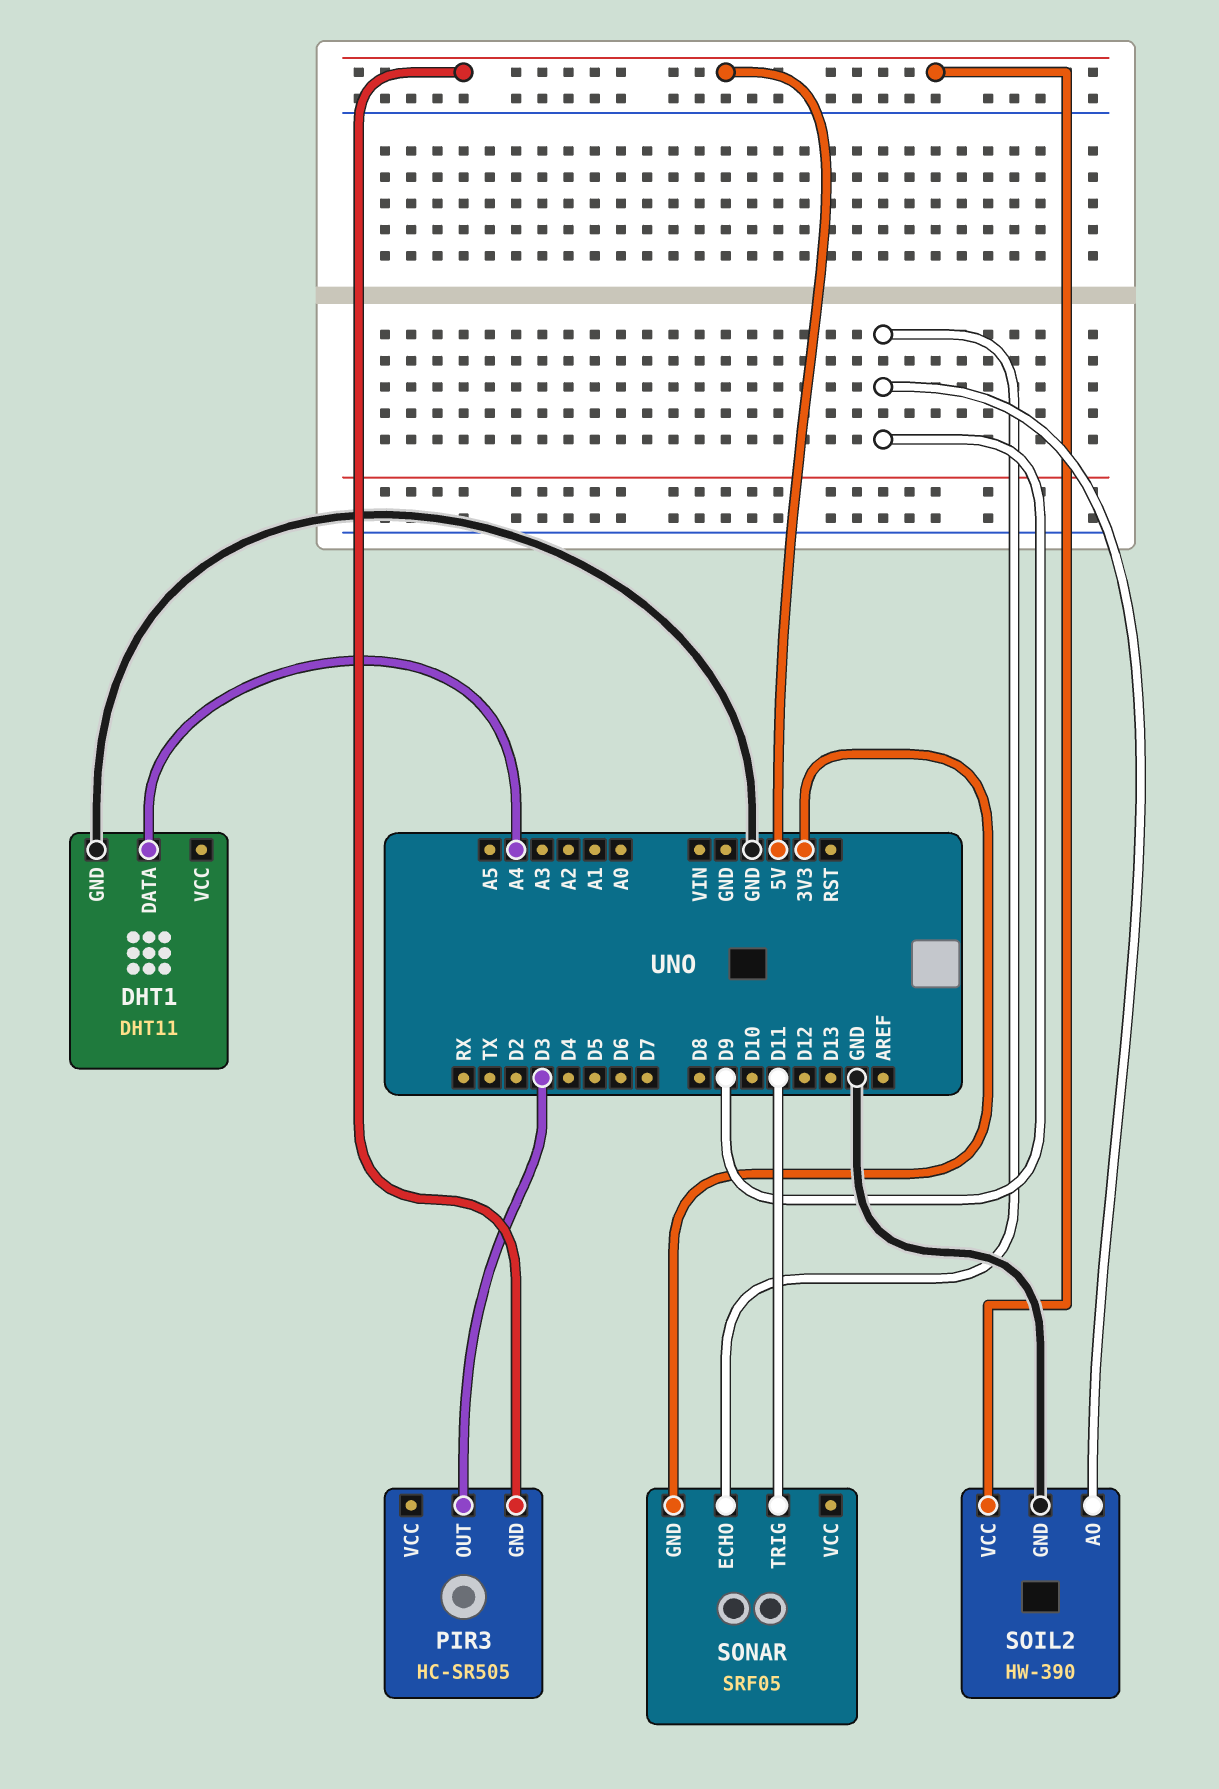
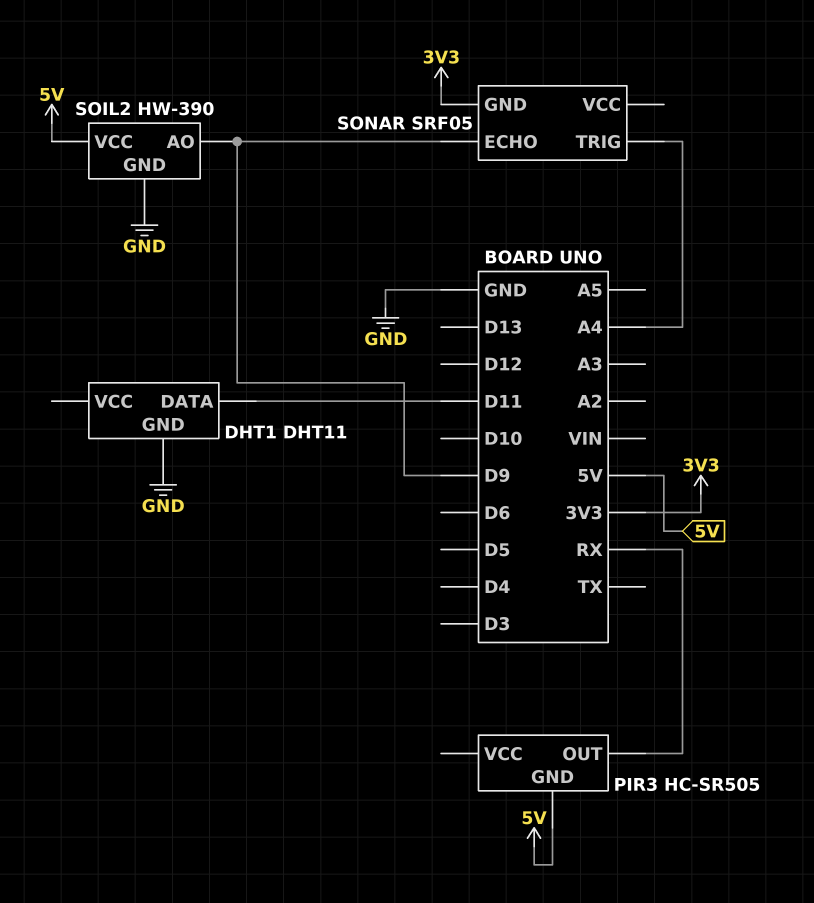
DHT1 pin DATA: A4 -> D11
PIR3 pin OUT: D3 -> RX
SONAR pin TRIG: D11 -> A4

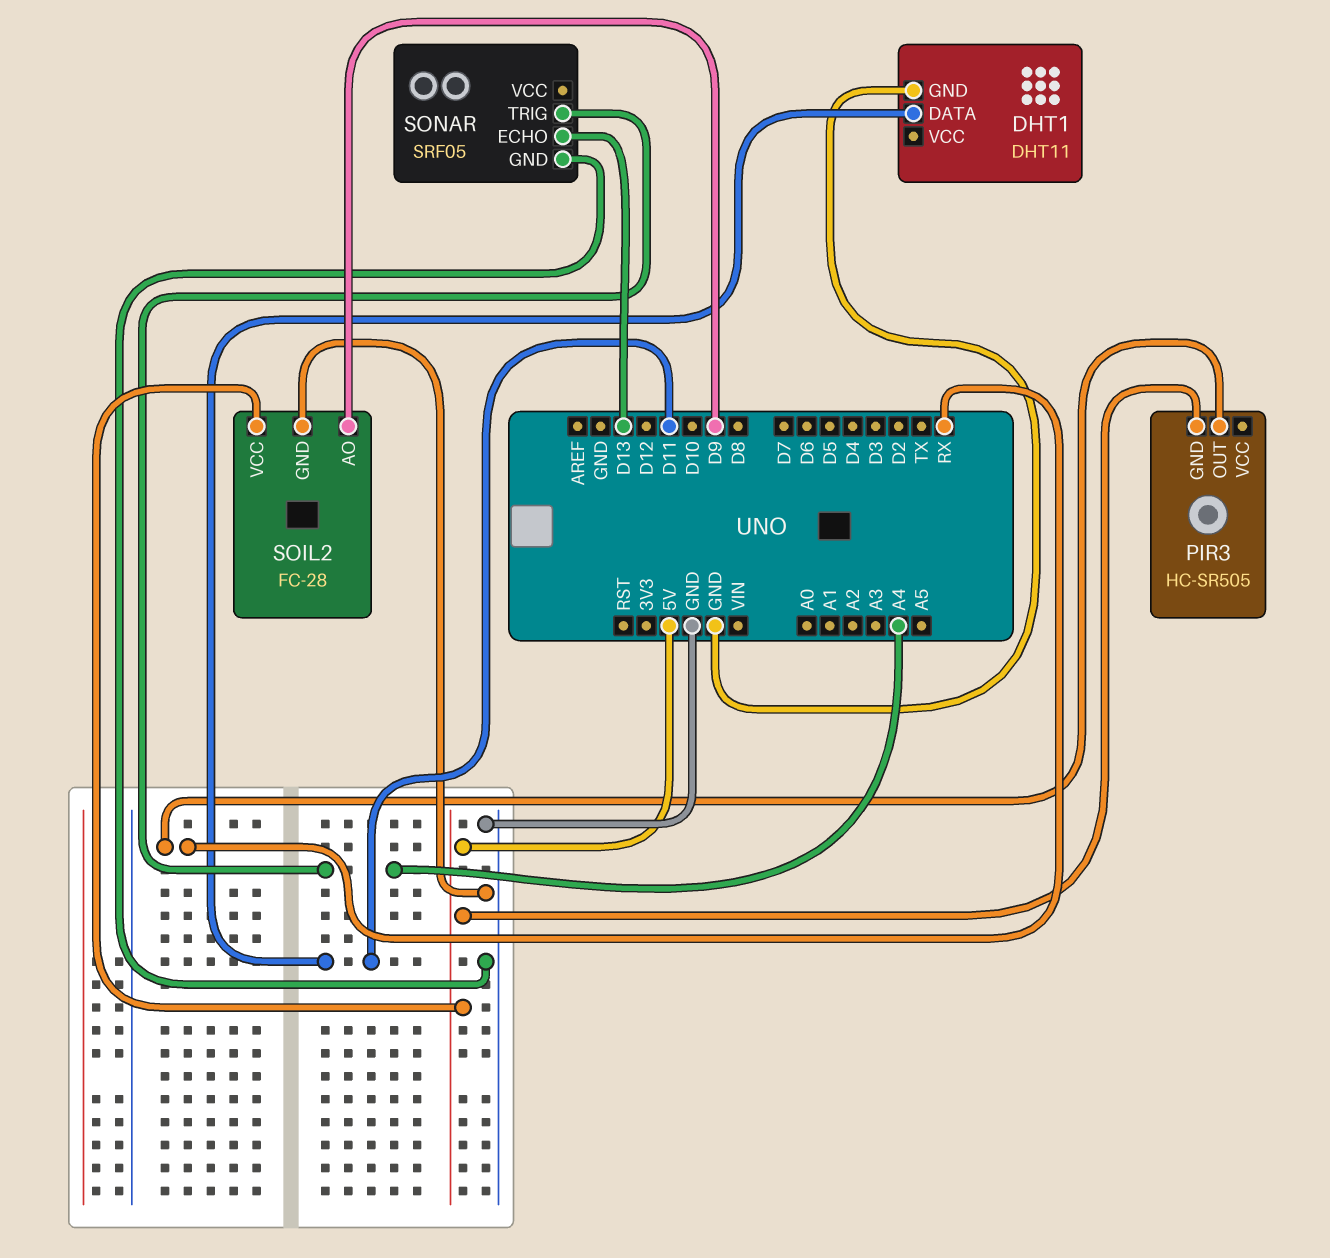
SOIL2: HW-390 -> FC-28
SONAR pin ECHO: D9 -> D13
SONAR pin GND: 3V3 -> GND

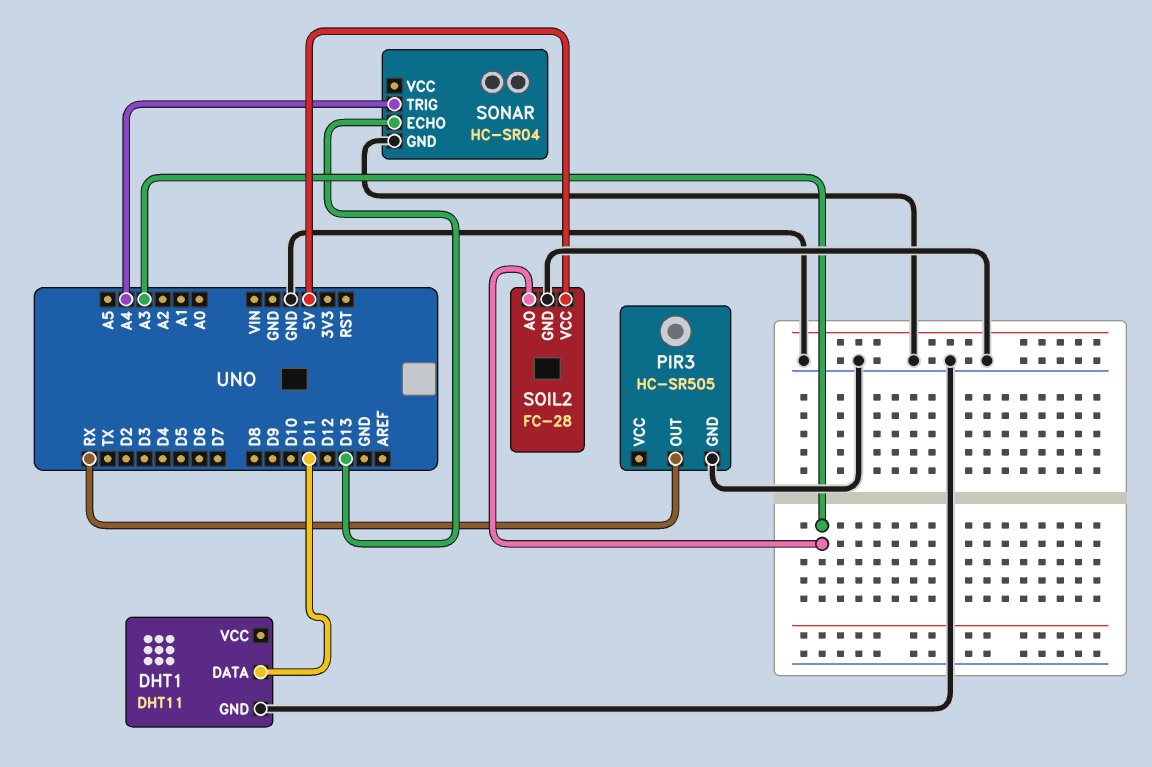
PIR3 pin GND: 5V -> GND
SOIL2 pin AO: D9 -> A3
SONAR: SRF05 -> HC-SR04

